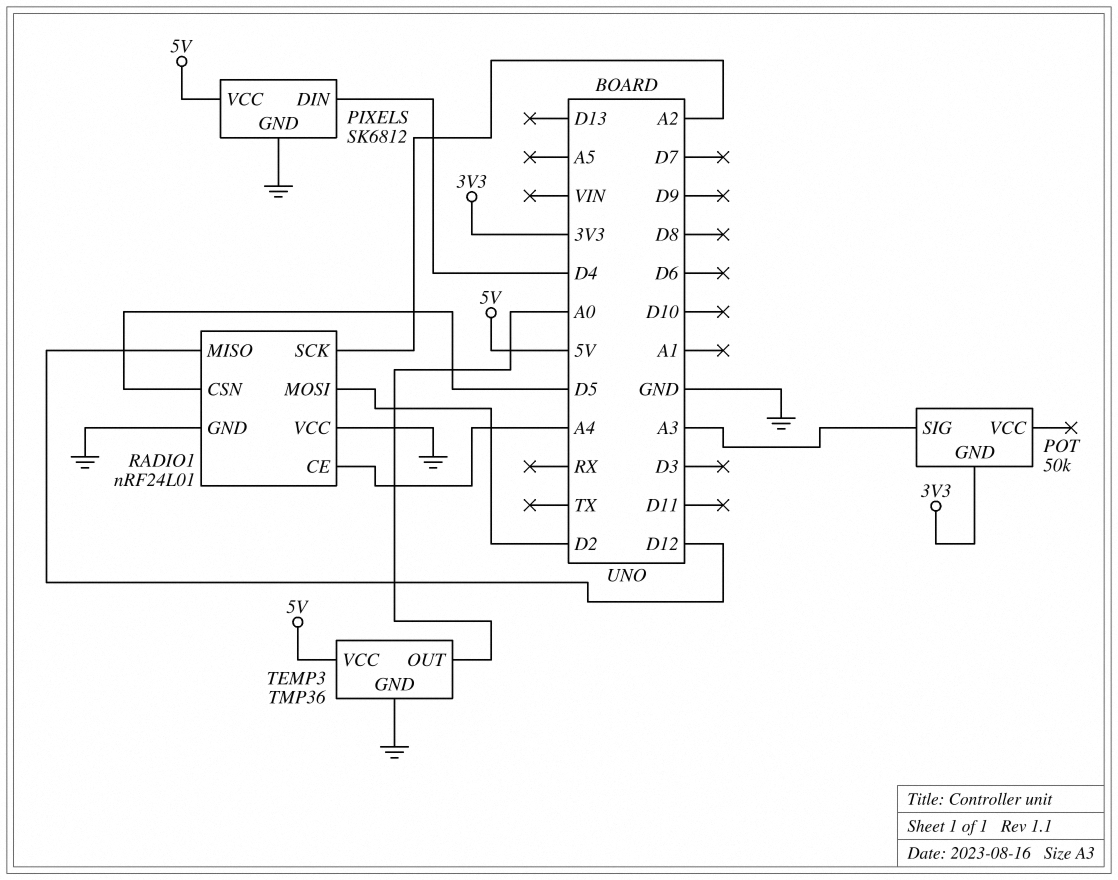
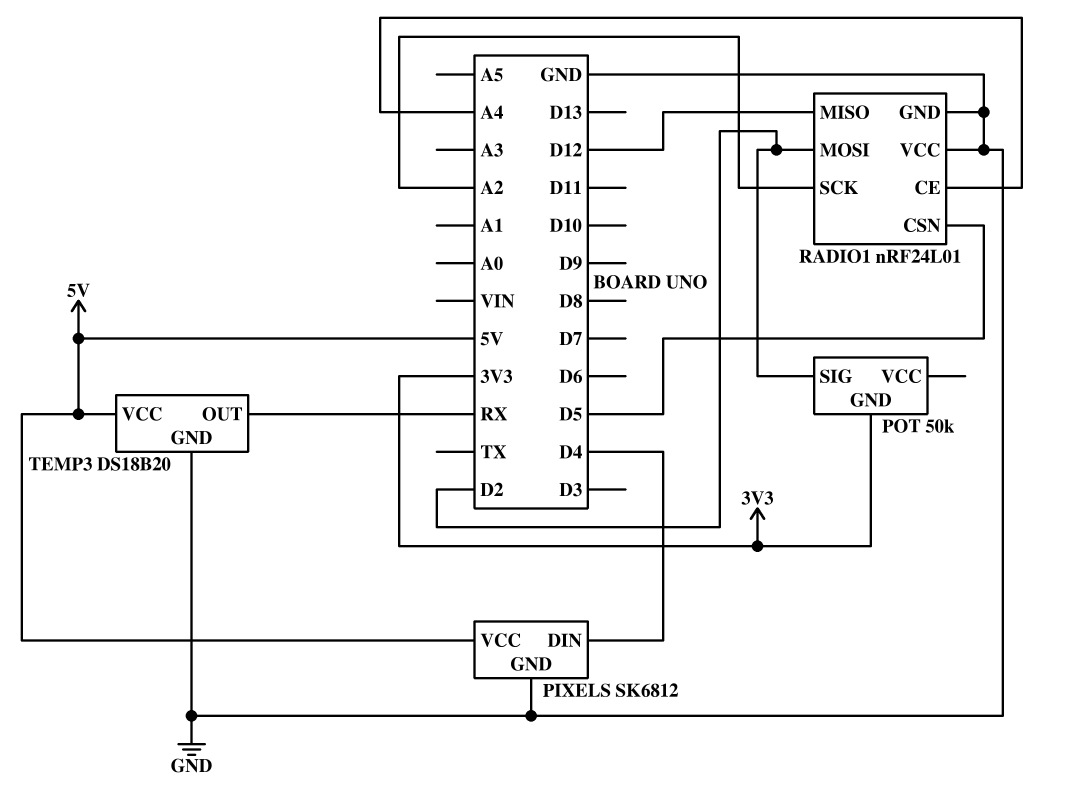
POT pin SIG: A3 -> D2
TEMP3: TMP36 -> DS18B20
TEMP3 pin OUT: A0 -> RX

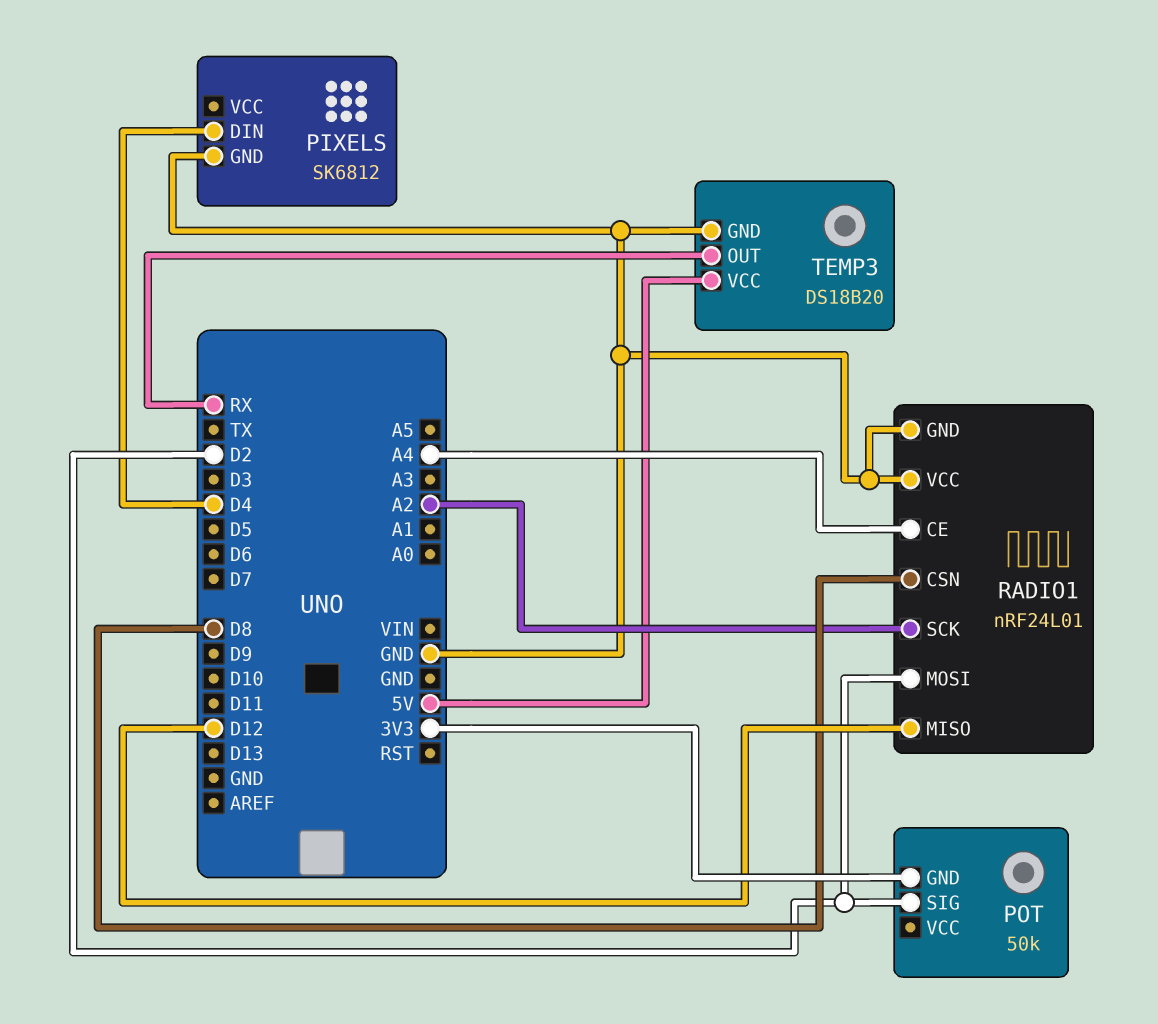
PIXELS pin VCC: 5V -> none
RADIO1 pin CSN: D5 -> D8

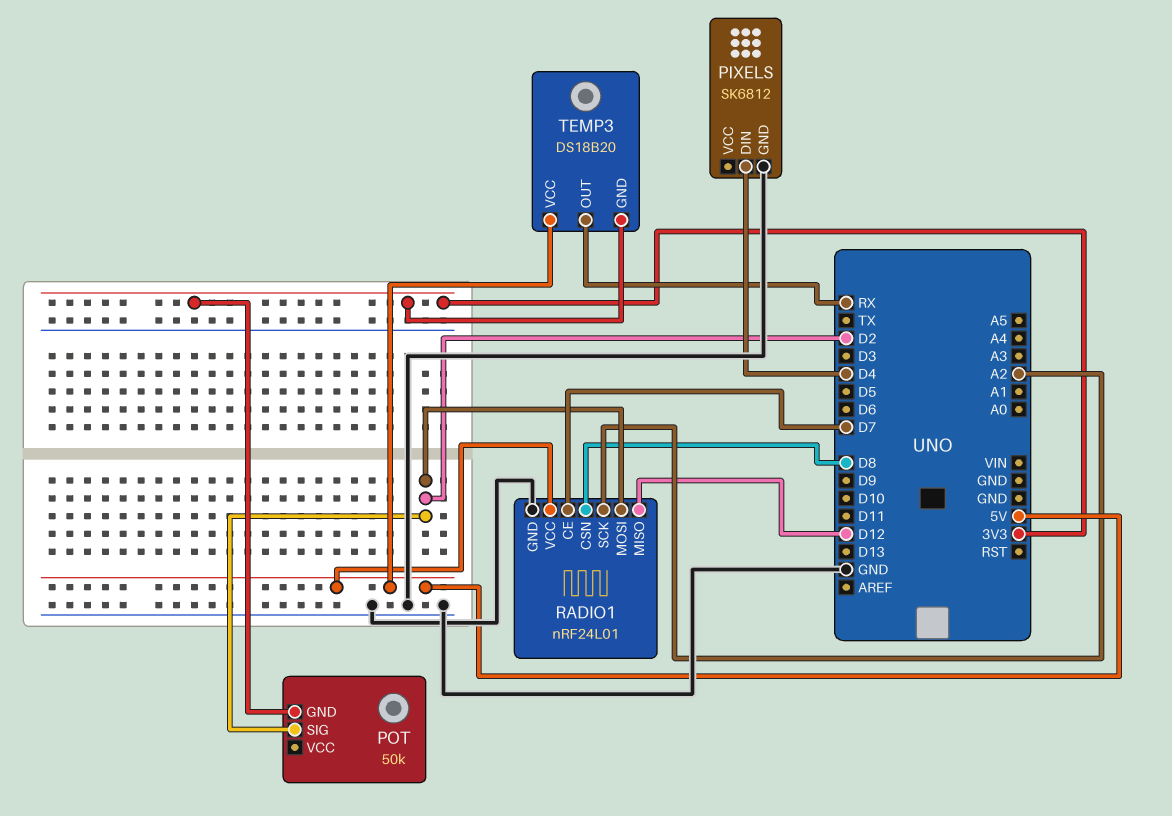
RADIO1 pin CE: A4 -> D7
RADIO1 pin VCC: GND -> 5V
TEMP3 pin GND: GND -> 3V3

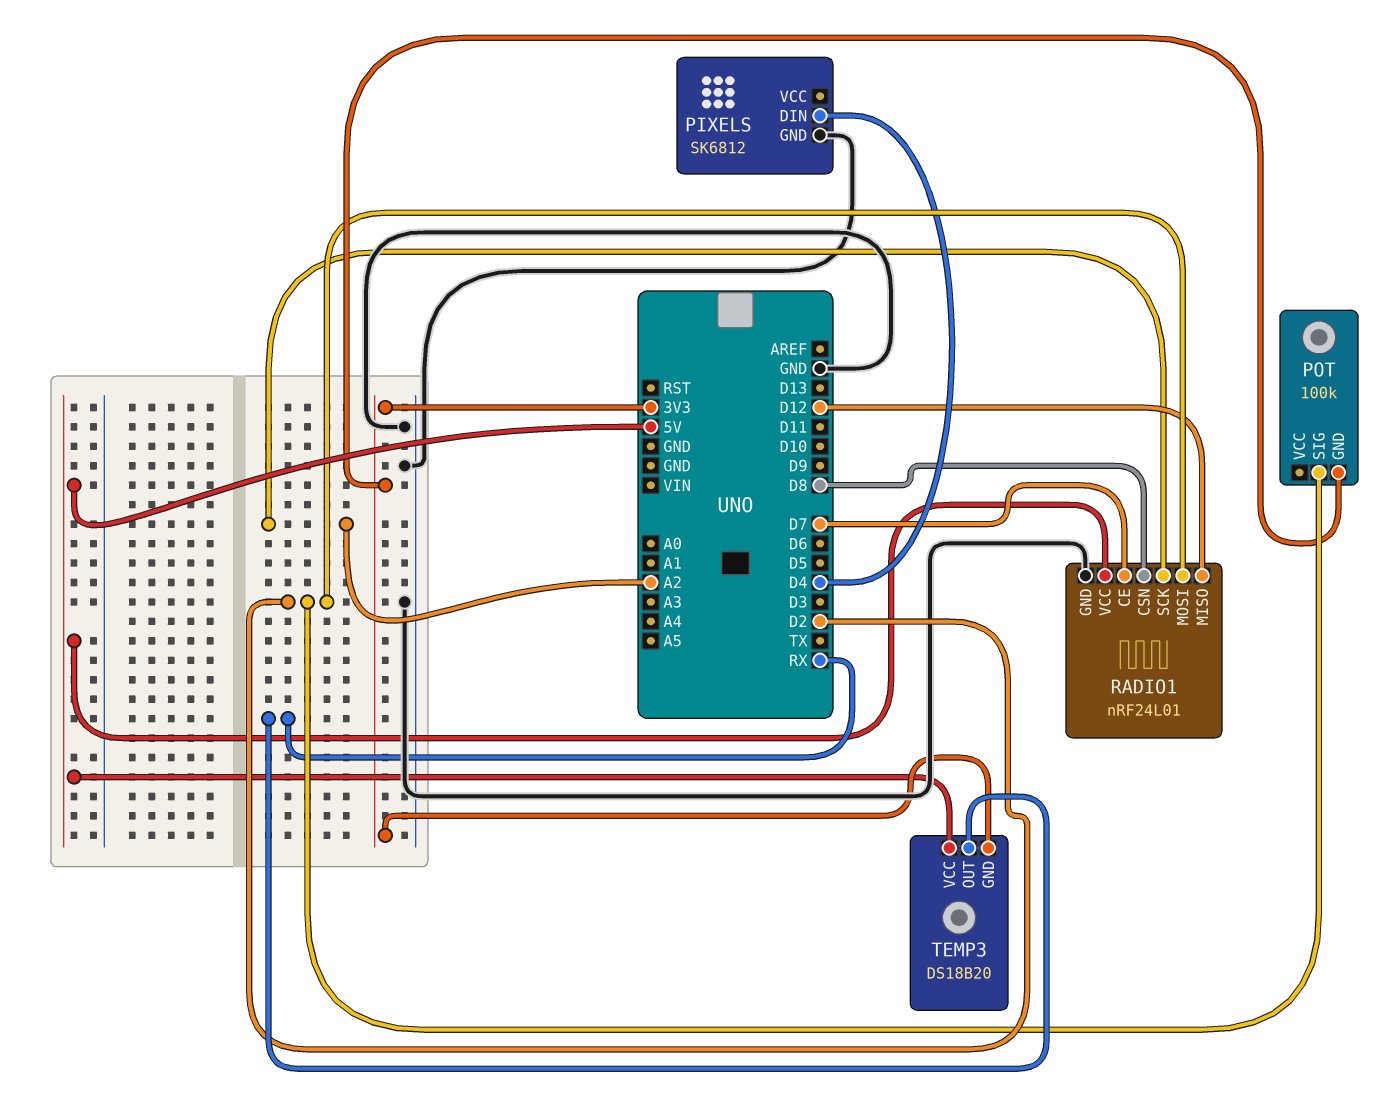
POT: 50k -> 100k

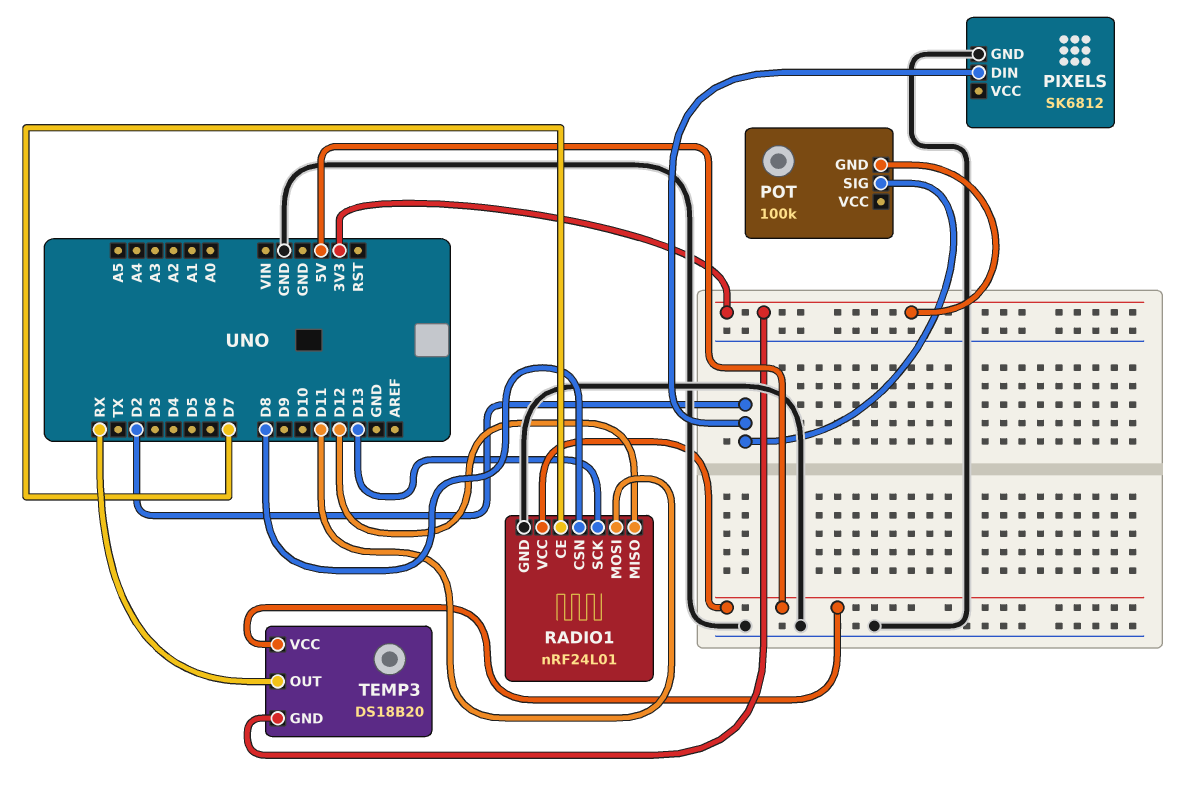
PIXELS pin DIN: D4 -> D2
RADIO1 pin MOSI: D2 -> D11
RADIO1 pin SCK: A2 -> D13

